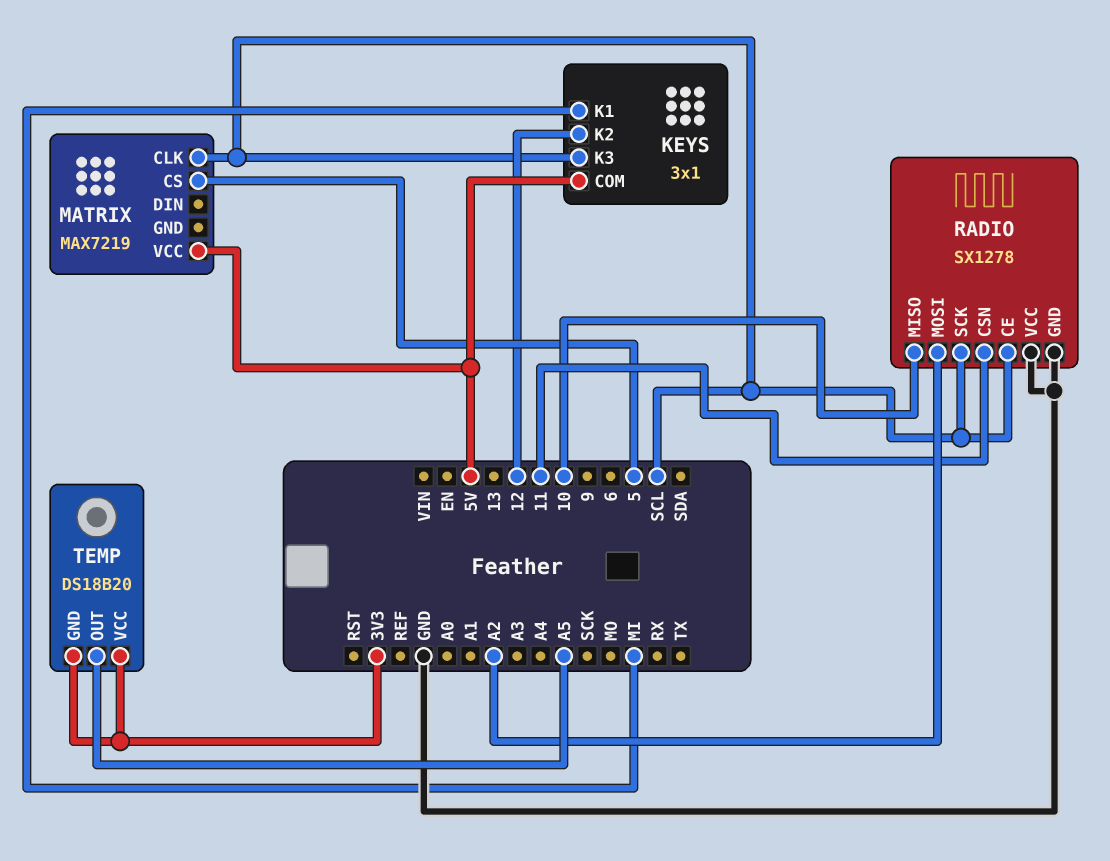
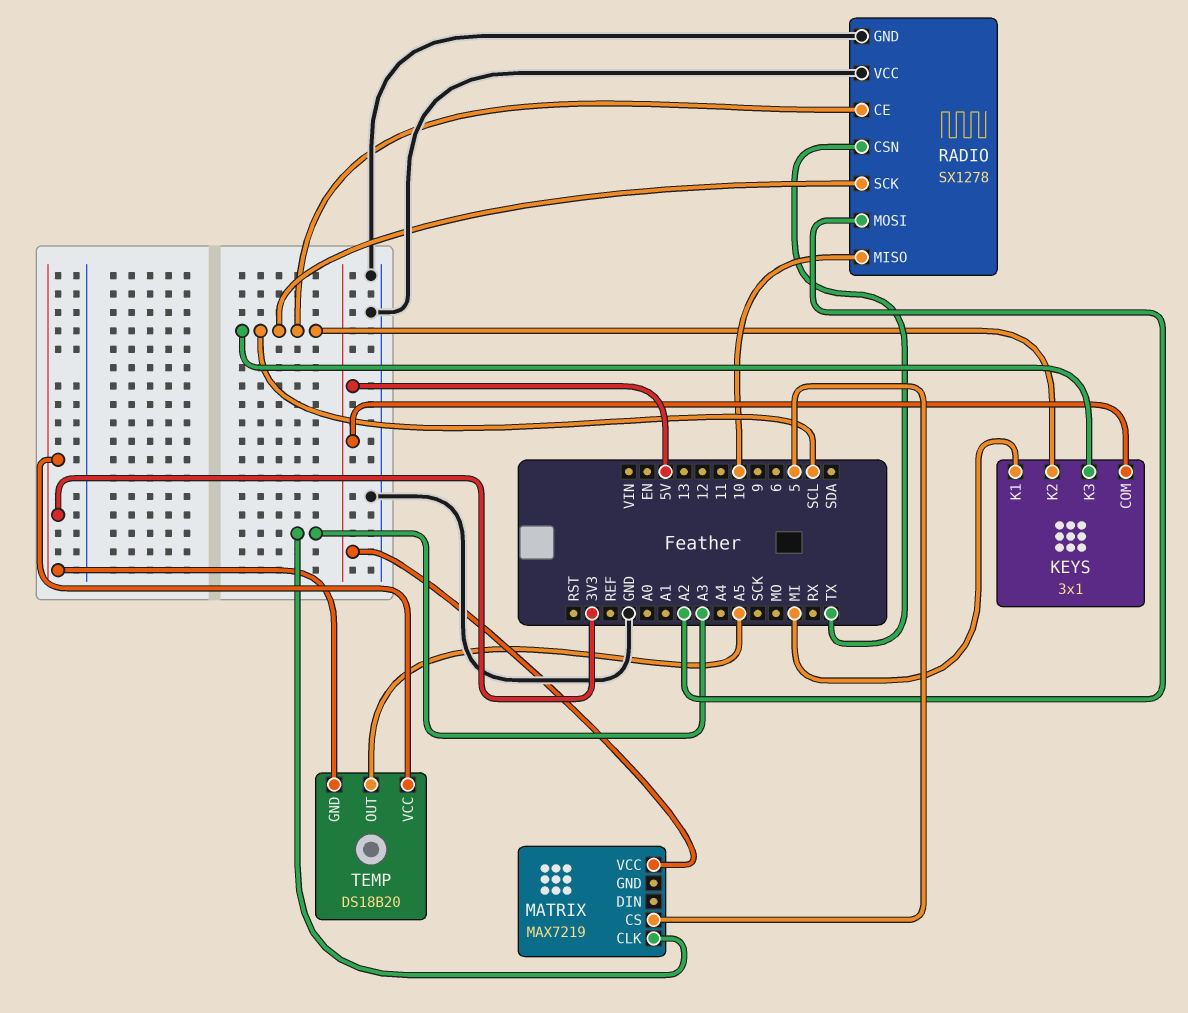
KEYS pin K2: 12 -> SCL
MATRIX pin CLK: SCL -> A3
RADIO pin CSN: 11 -> TX

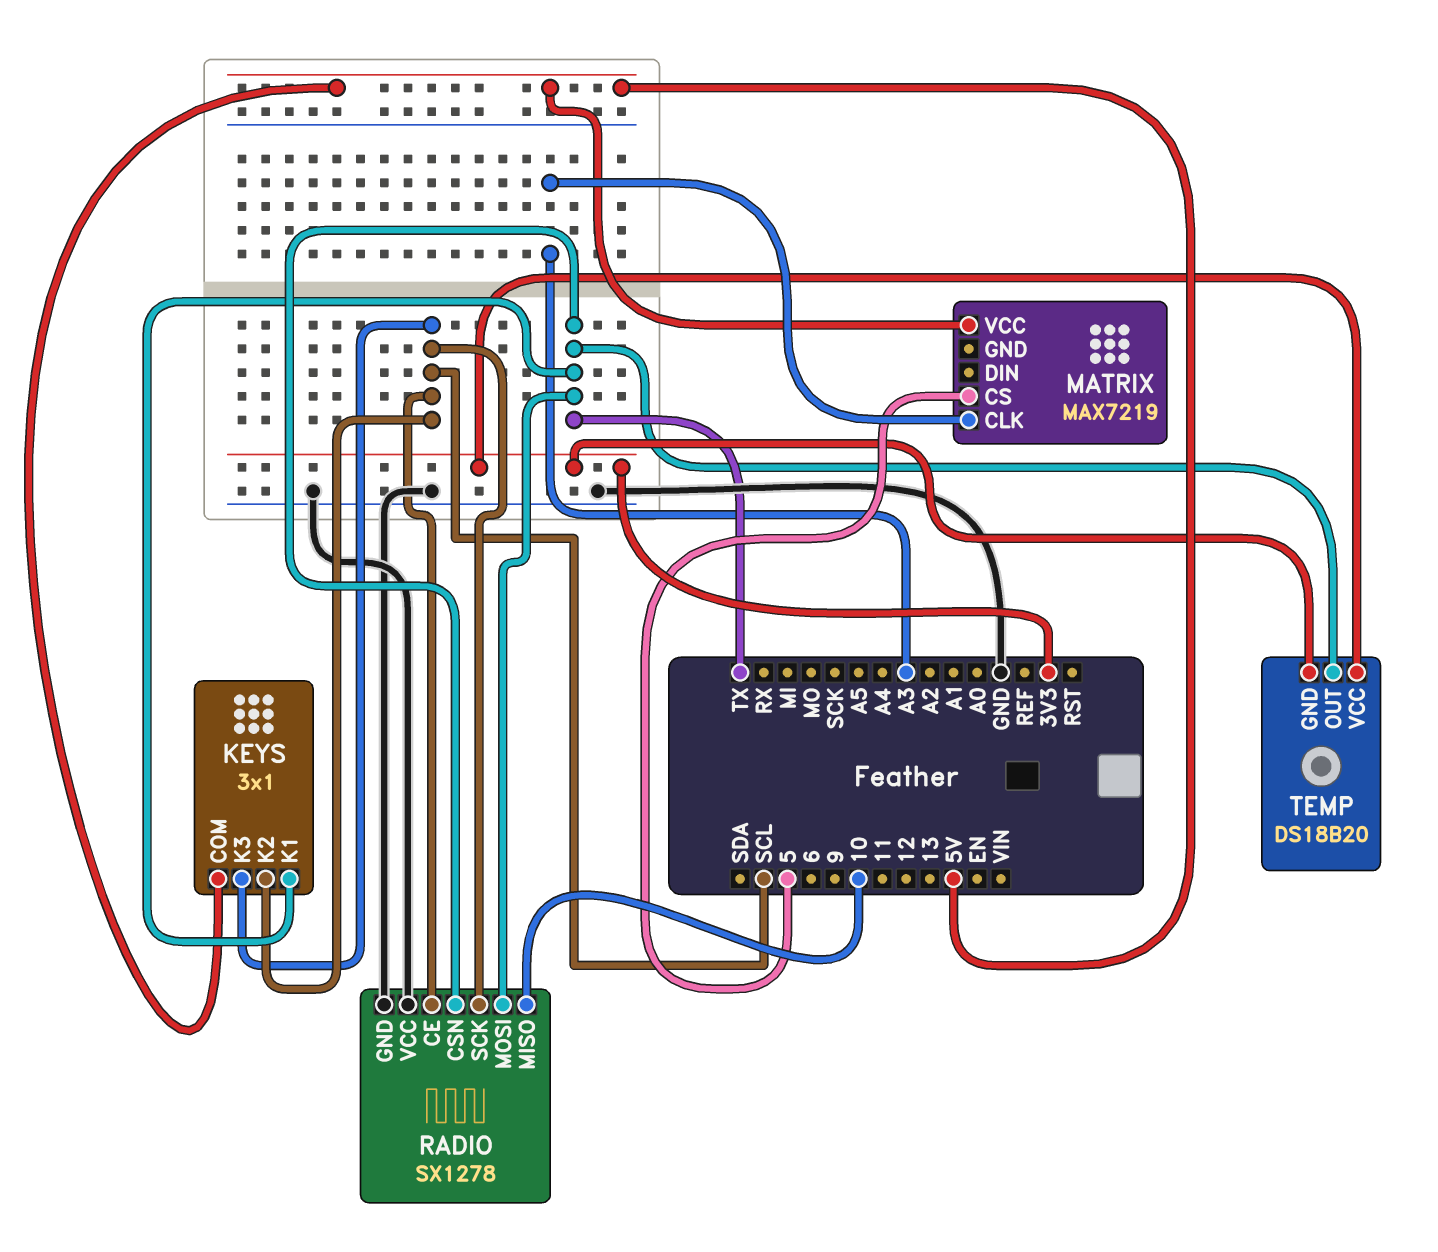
KEYS pin K1: MI -> TX
RADIO pin MOSI: A2 -> TX
TEMP pin OUT: A5 -> TX

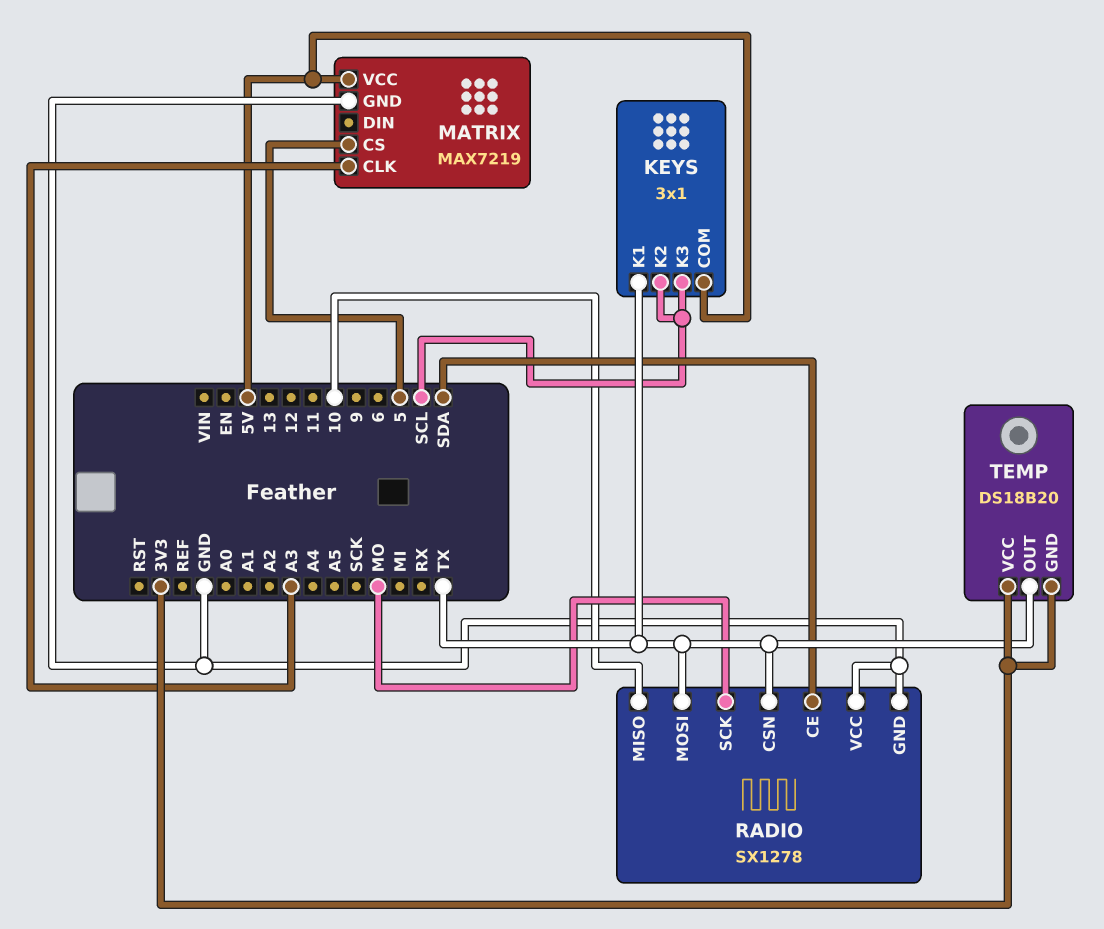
MATRIX pin GND: none -> GND
RADIO pin CE: SCL -> SDA
RADIO pin SCK: SCL -> MO

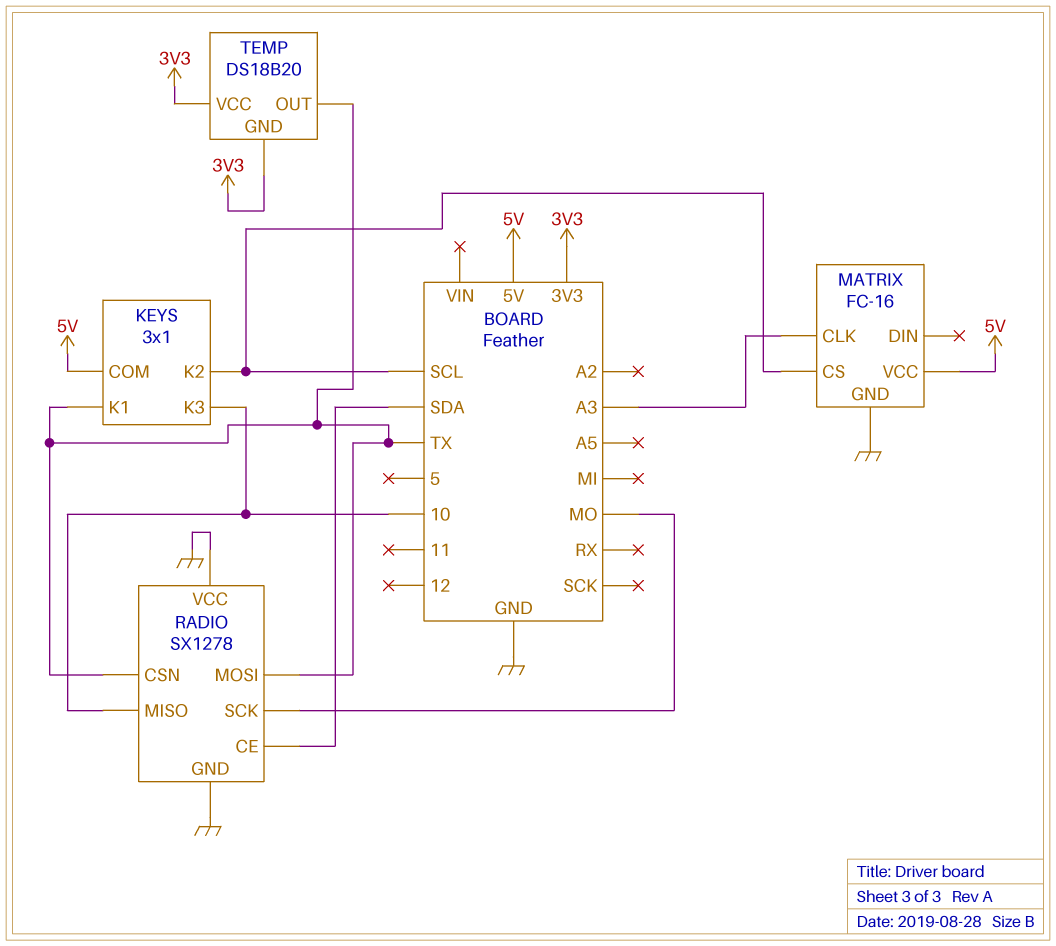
KEYS pin K3: SCL -> 10
MATRIX: MAX7219 -> FC-16
MATRIX pin CS: 5 -> SCL

